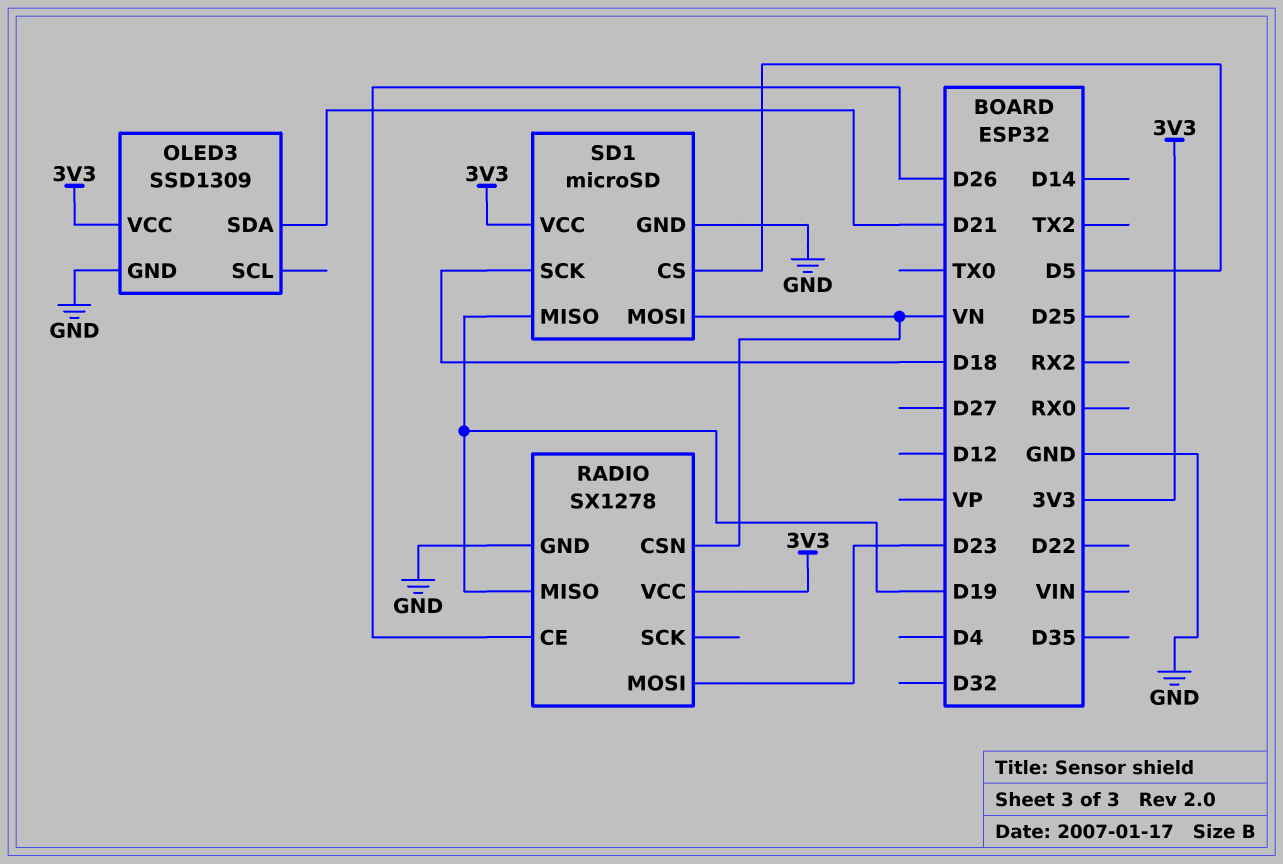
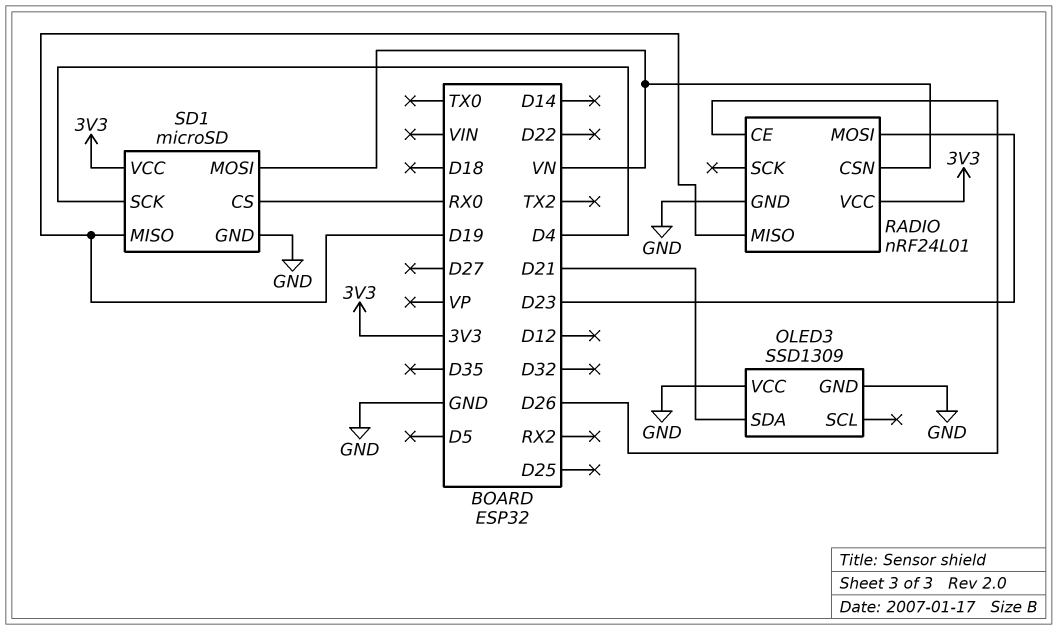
OLED3 pin VCC: 3V3 -> GND
RADIO: SX1278 -> nRF24L01
SD1 pin CS: D5 -> RX0
SD1 pin SCK: D18 -> D4

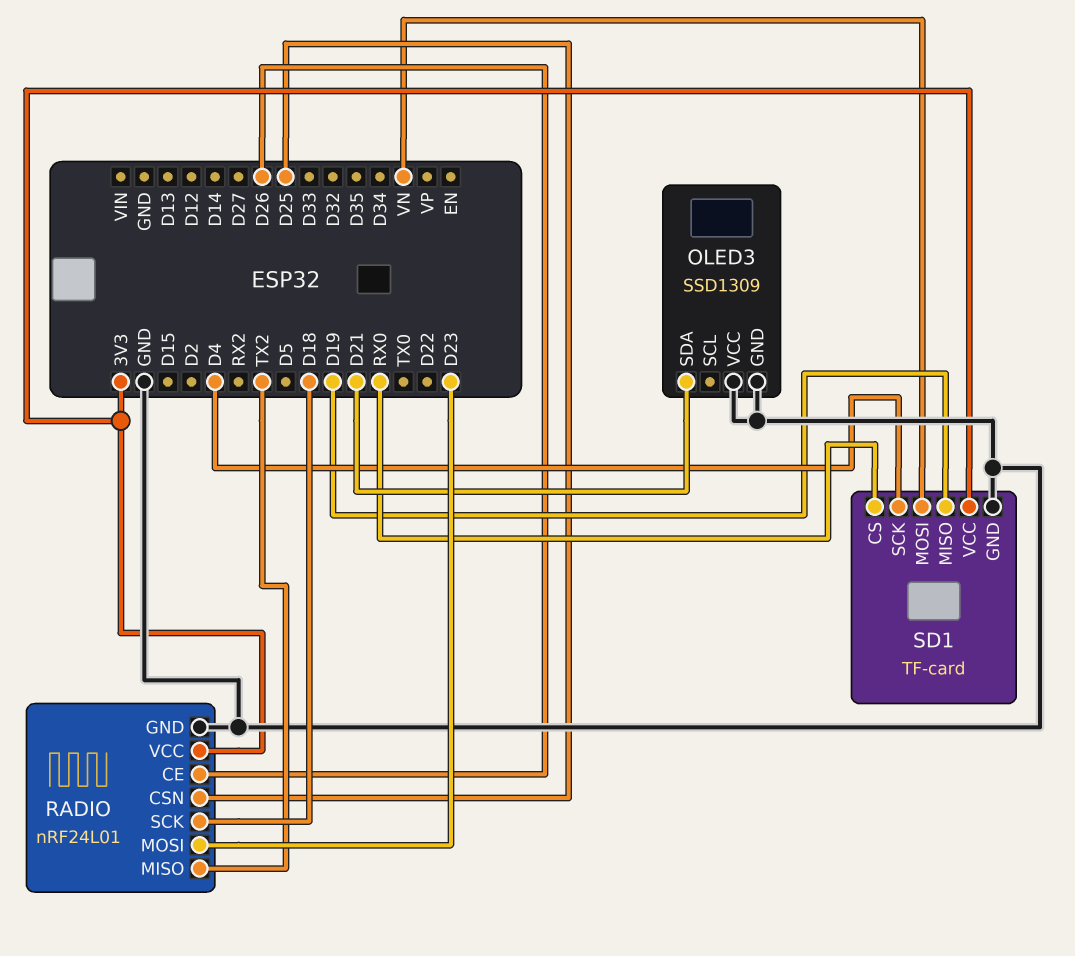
RADIO pin CSN: VN -> D25
RADIO pin MISO: D19 -> TX2
RADIO pin SCK: none -> D18
SD1: microSD -> TF-card

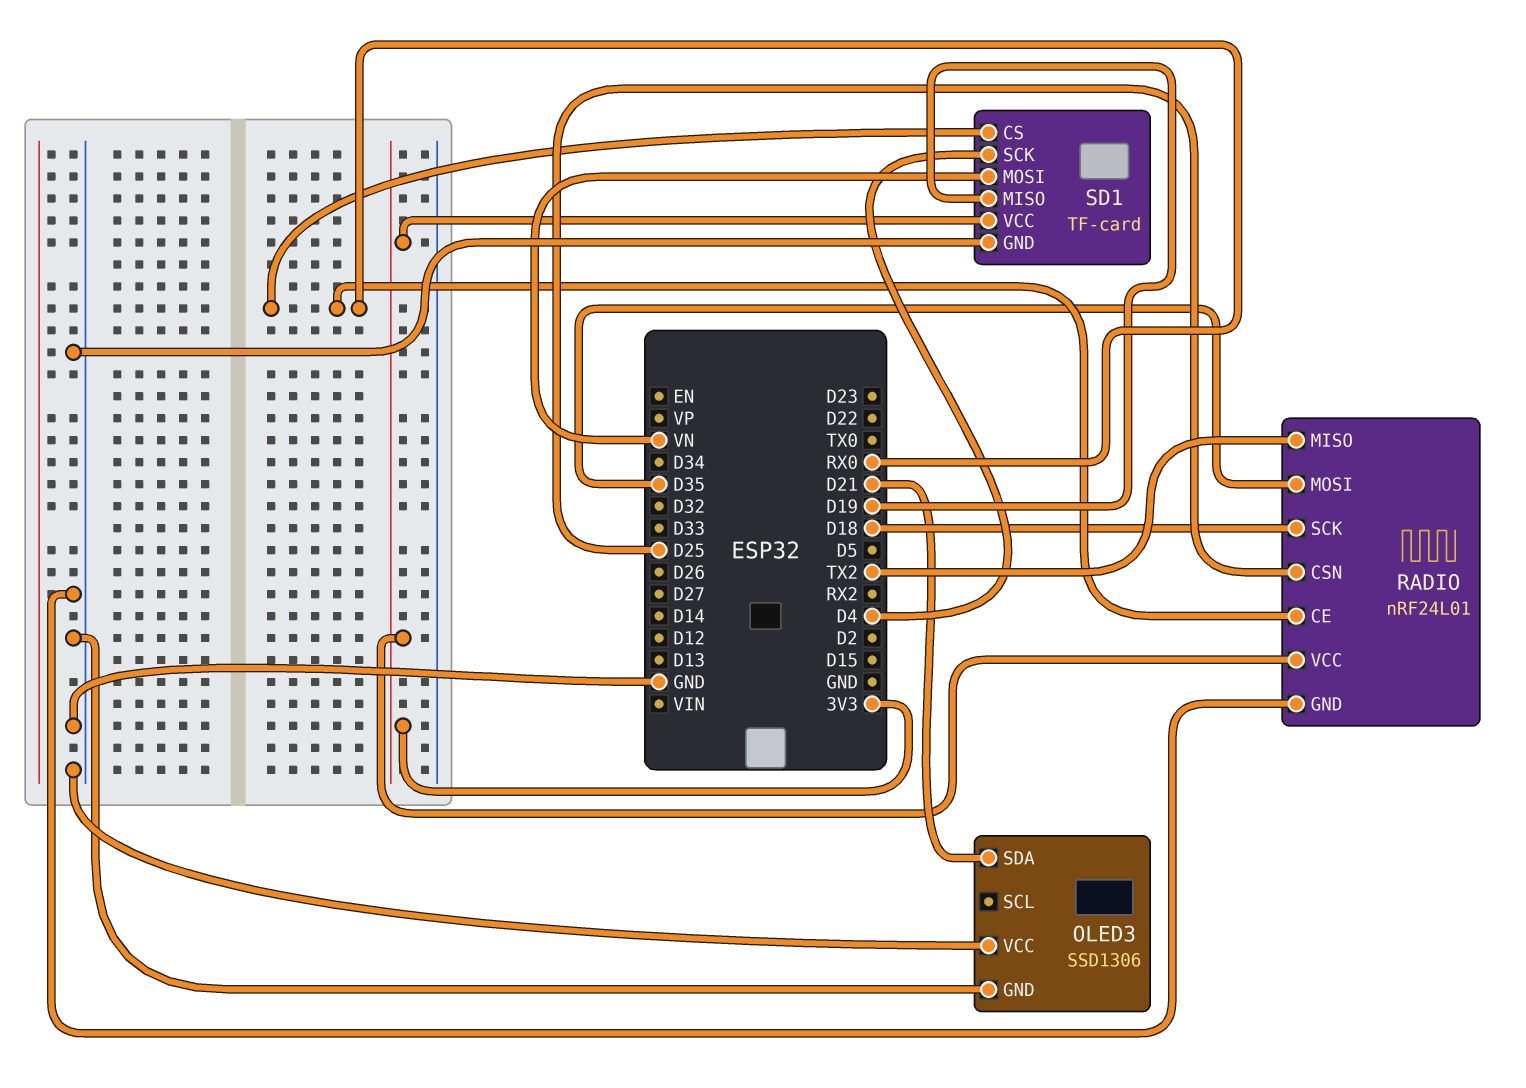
OLED3: SSD1309 -> SSD1306
RADIO pin CE: D26 -> RX0
RADIO pin MOSI: D23 -> D35

